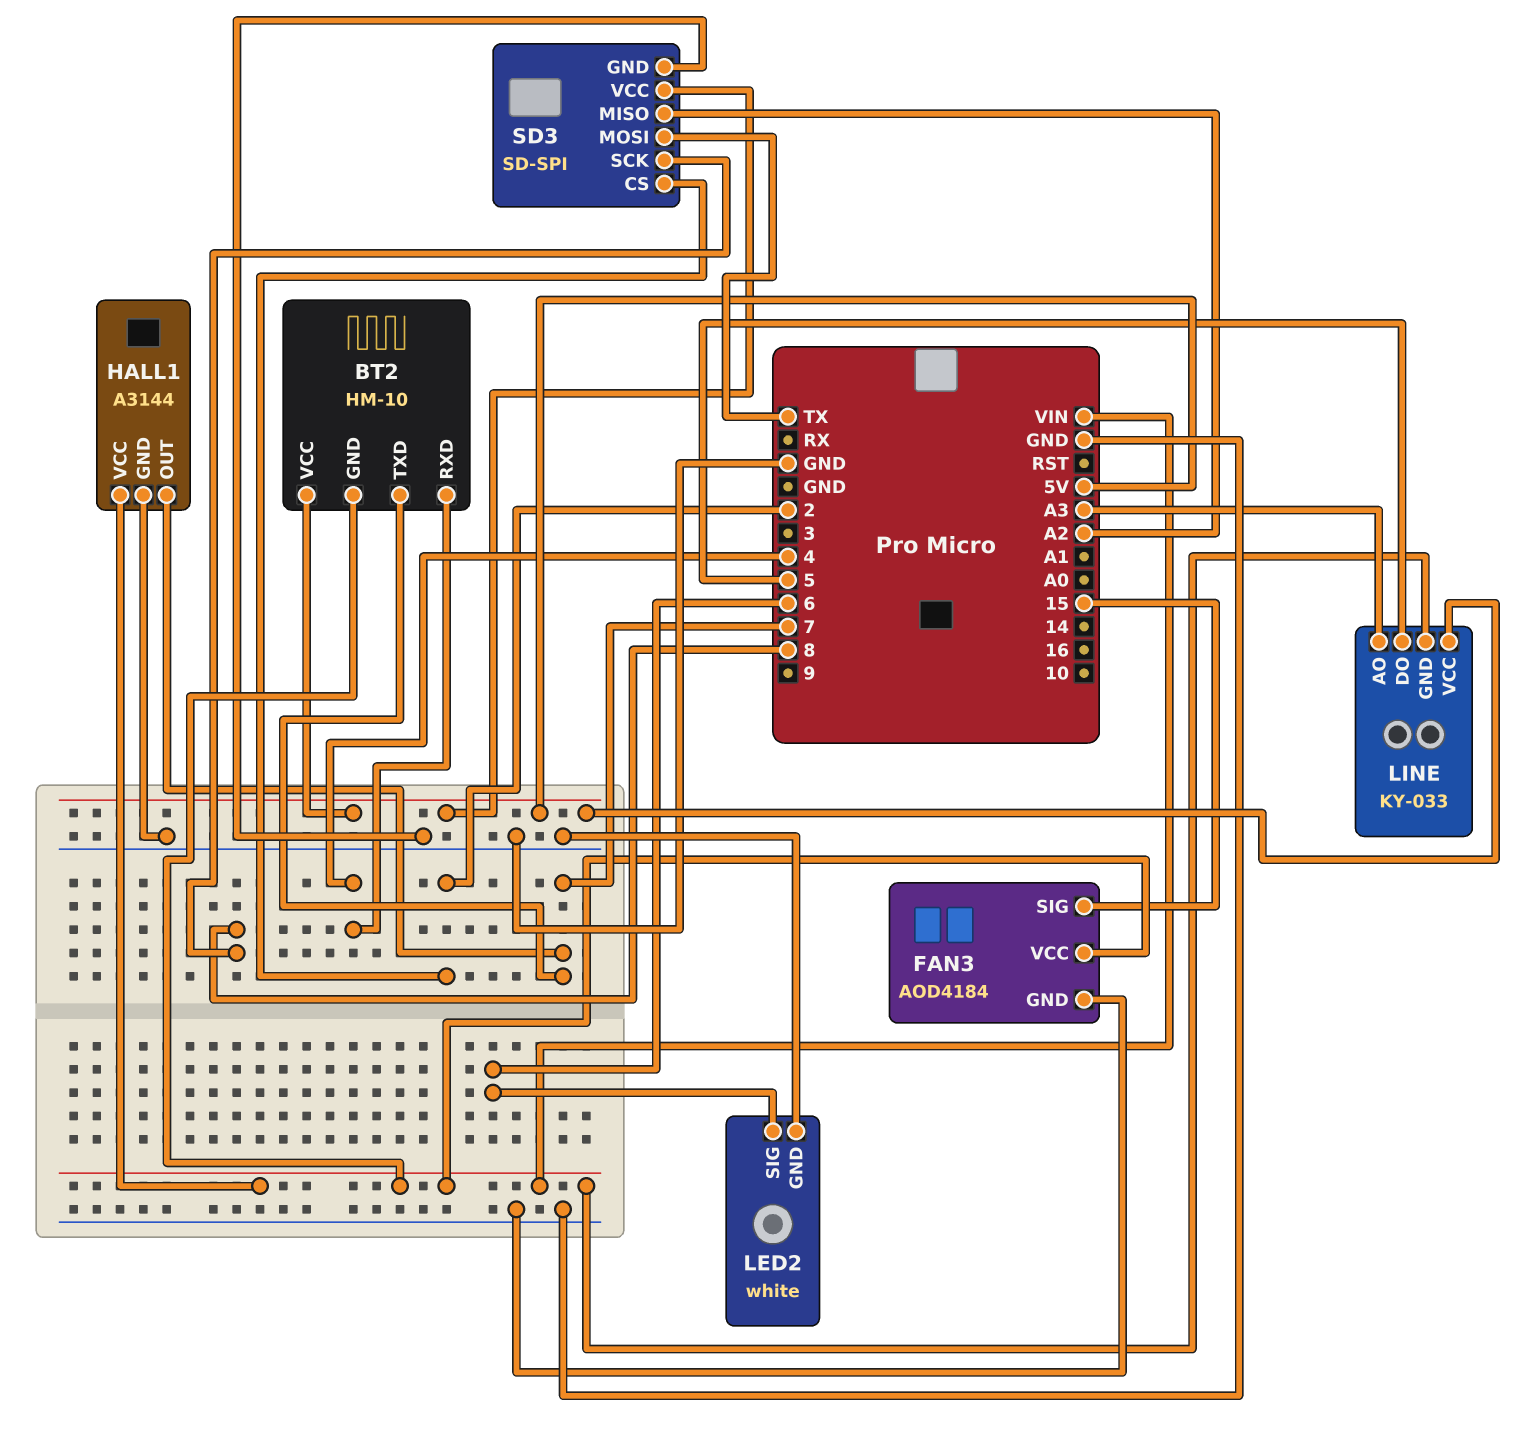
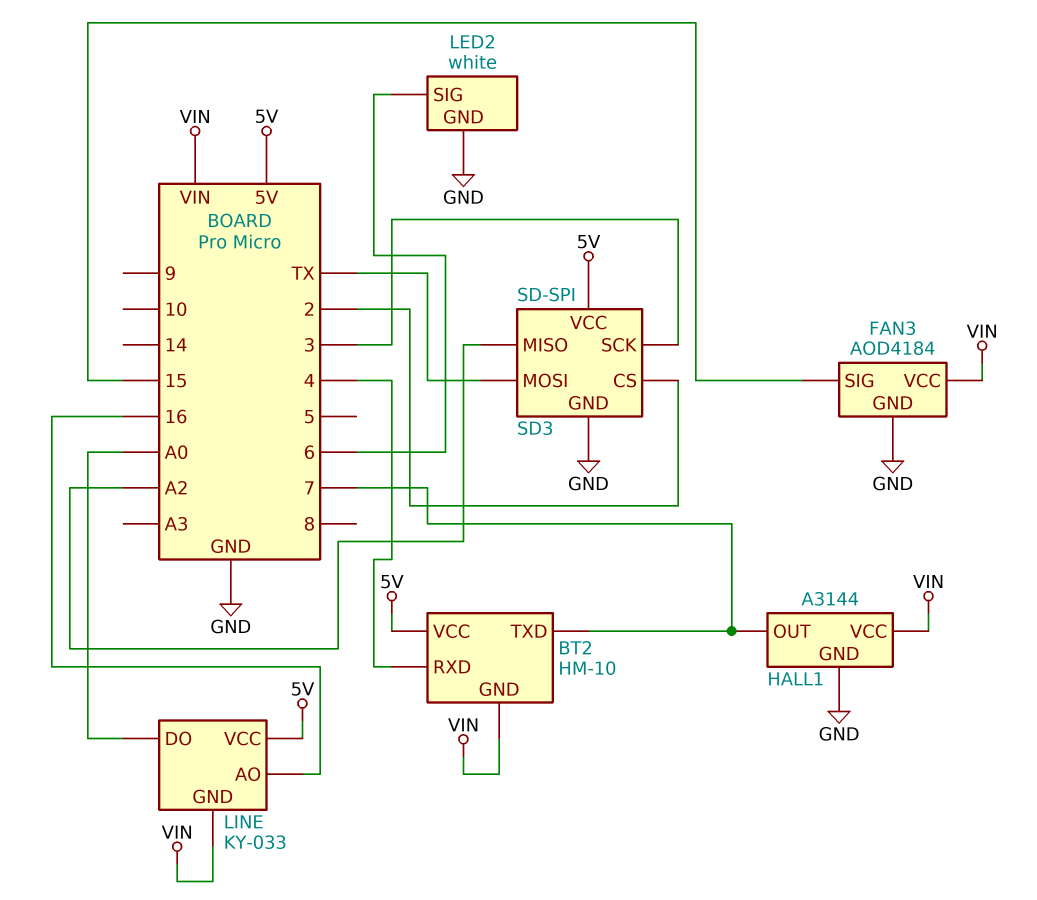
LINE pin AO: A3 -> 16
LINE pin DO: 5 -> A0
SD3 pin SCK: 8 -> 3

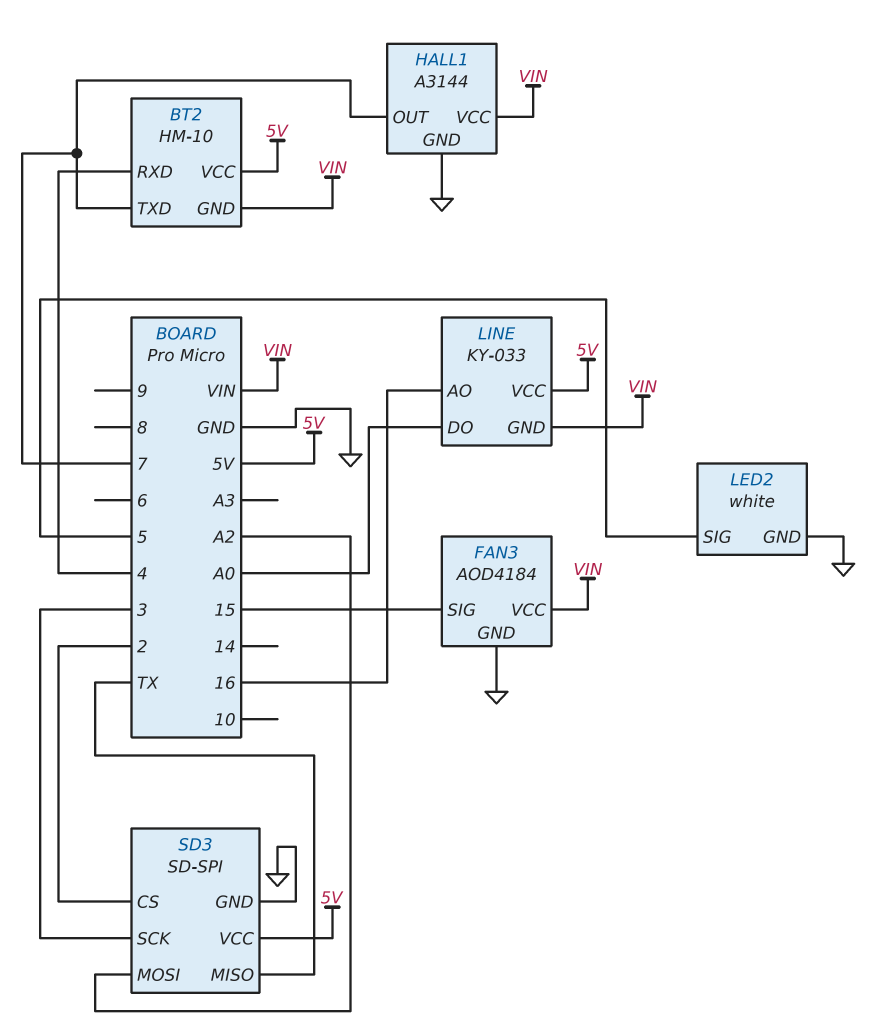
LED2 pin SIG: 6 -> 5
SD3 pin MISO: A2 -> TX
SD3 pin MOSI: TX -> A2

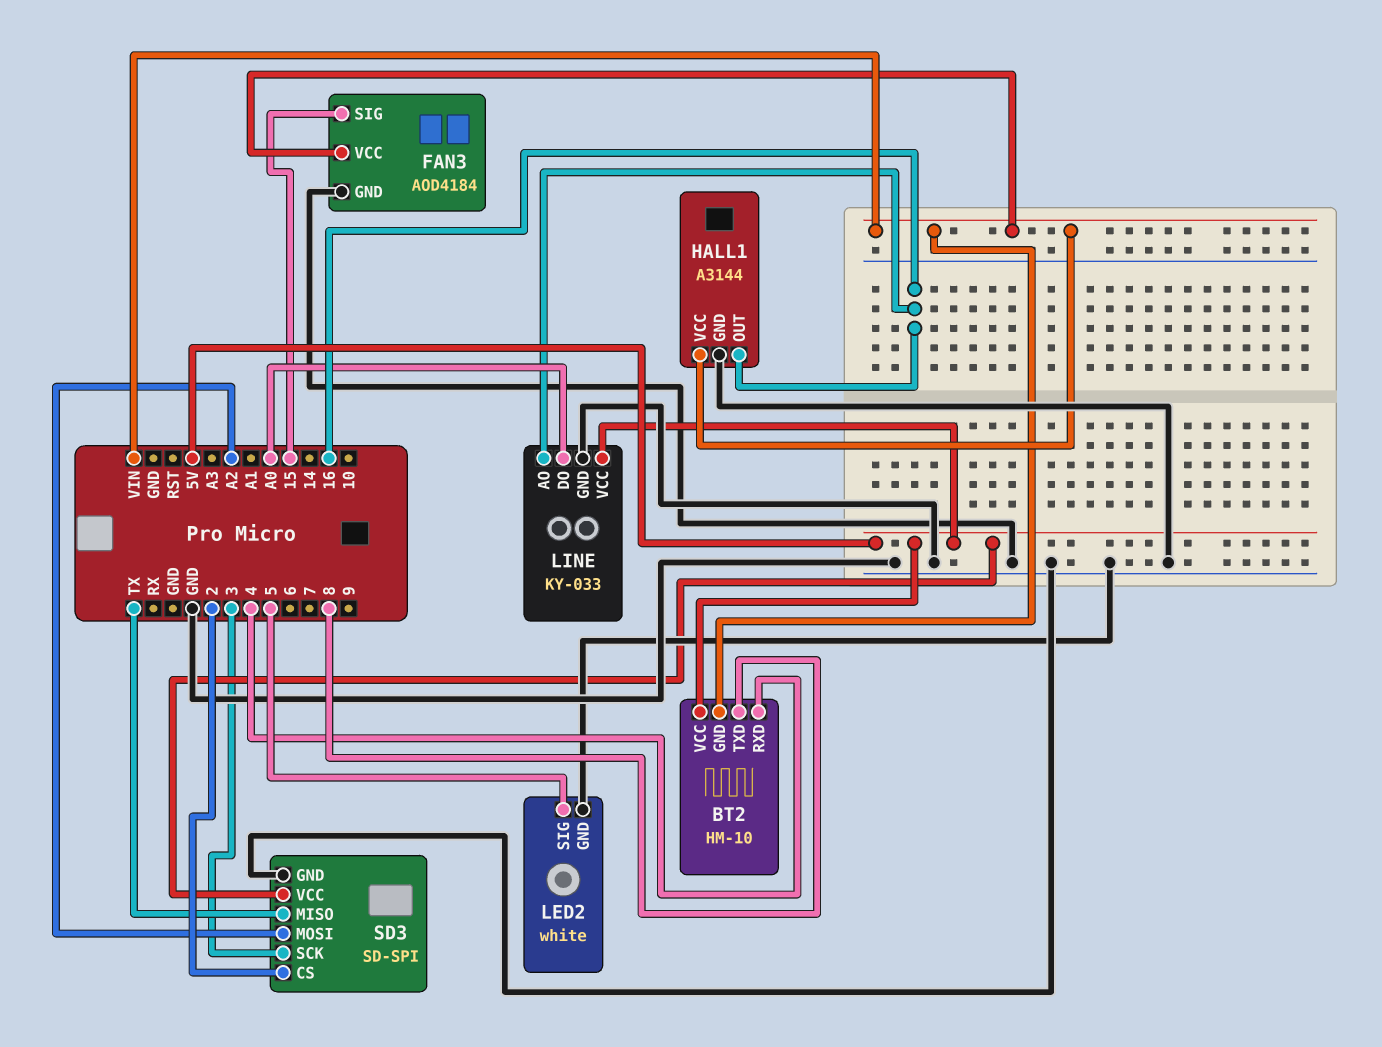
BT2 pin TXD: 7 -> 8
HALL1 pin OUT: 7 -> 16
LINE pin GND: VIN -> GND

